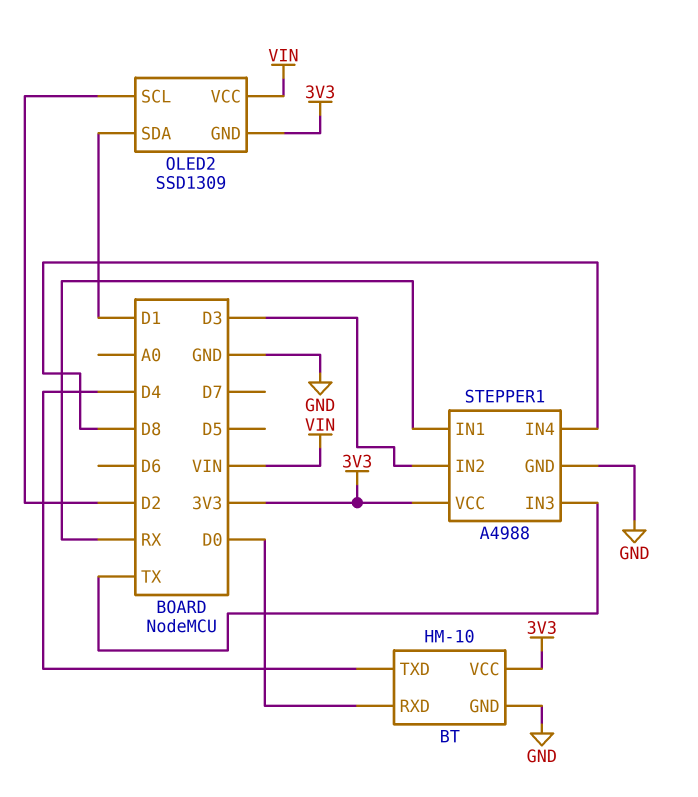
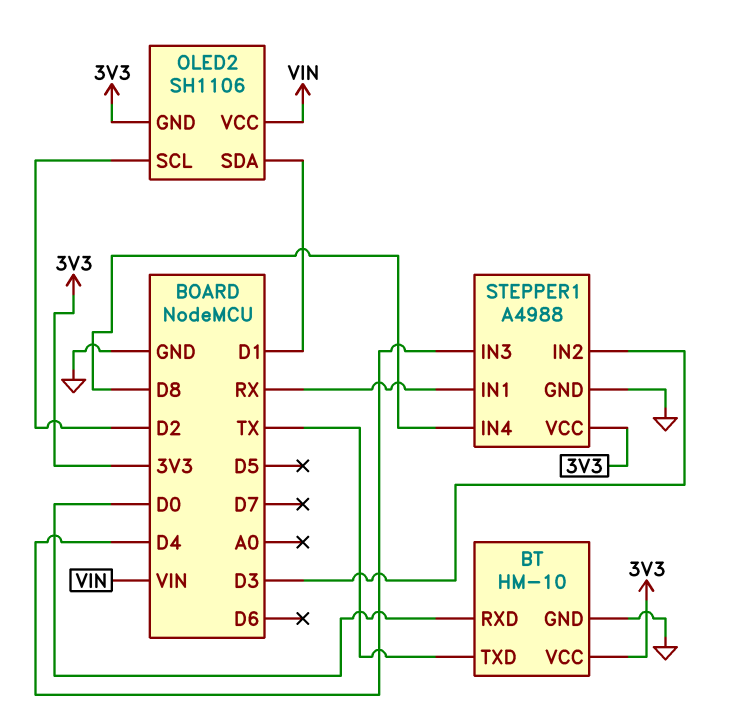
BT pin TXD: D4 -> TX
OLED2: SSD1309 -> SH1106
STEPPER1 pin IN3: TX -> D4

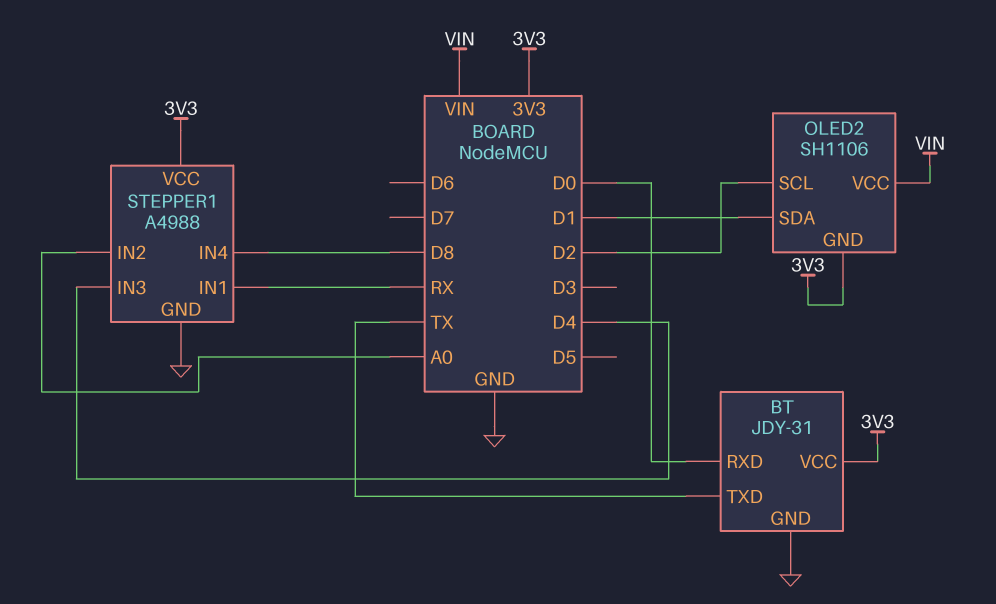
BT: HM-10 -> JDY-31
STEPPER1 pin IN2: D3 -> A0

